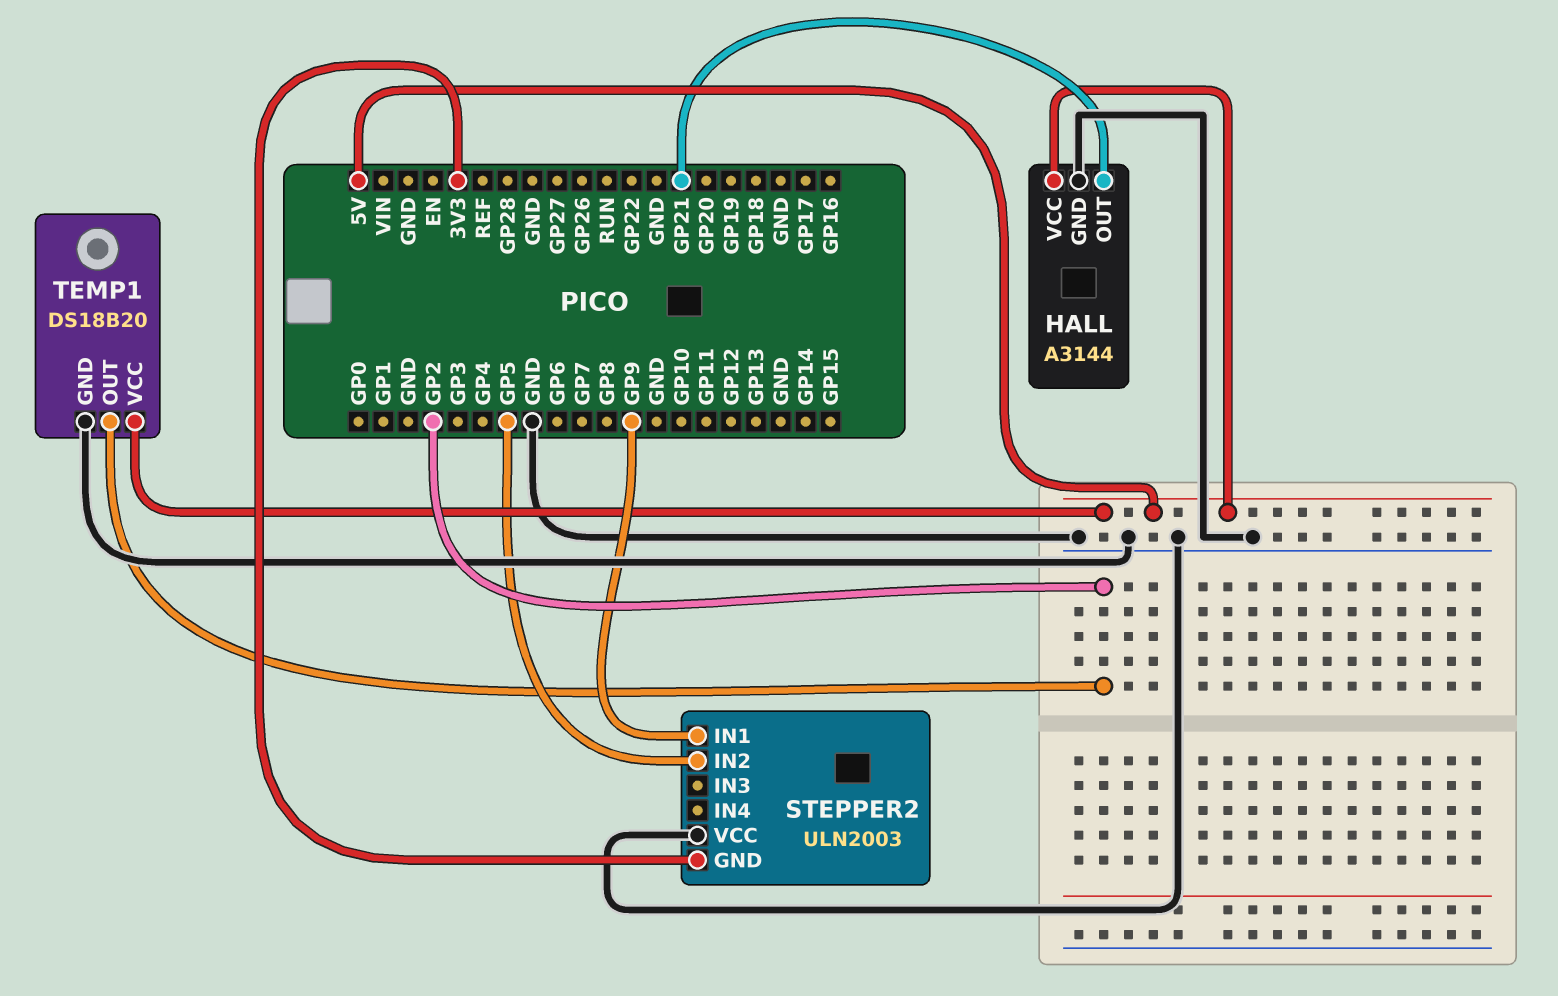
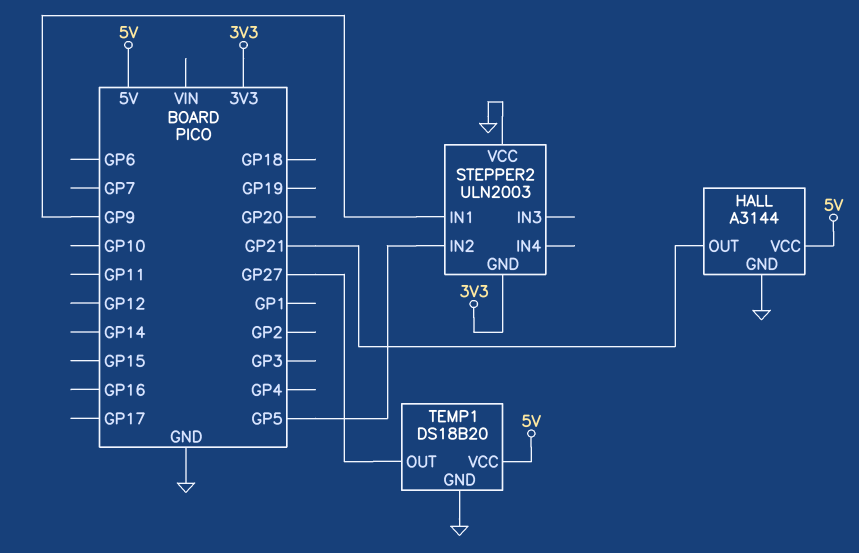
TEMP1 pin OUT: GP2 -> GP27

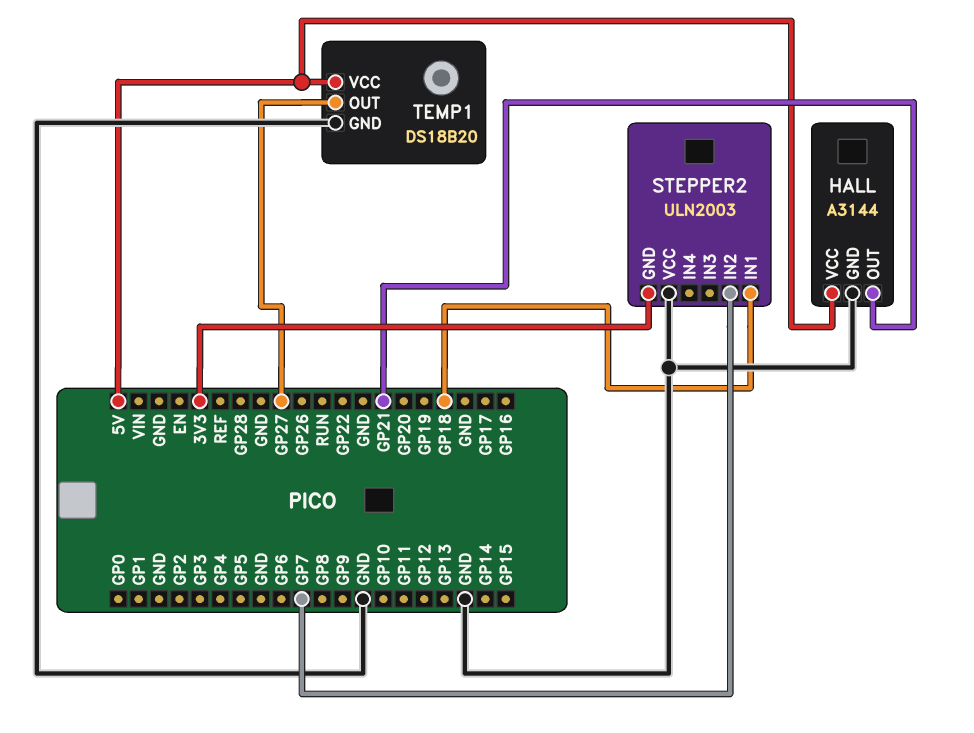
STEPPER2 pin IN1: GP9 -> GP18
STEPPER2 pin IN2: GP5 -> GP7

